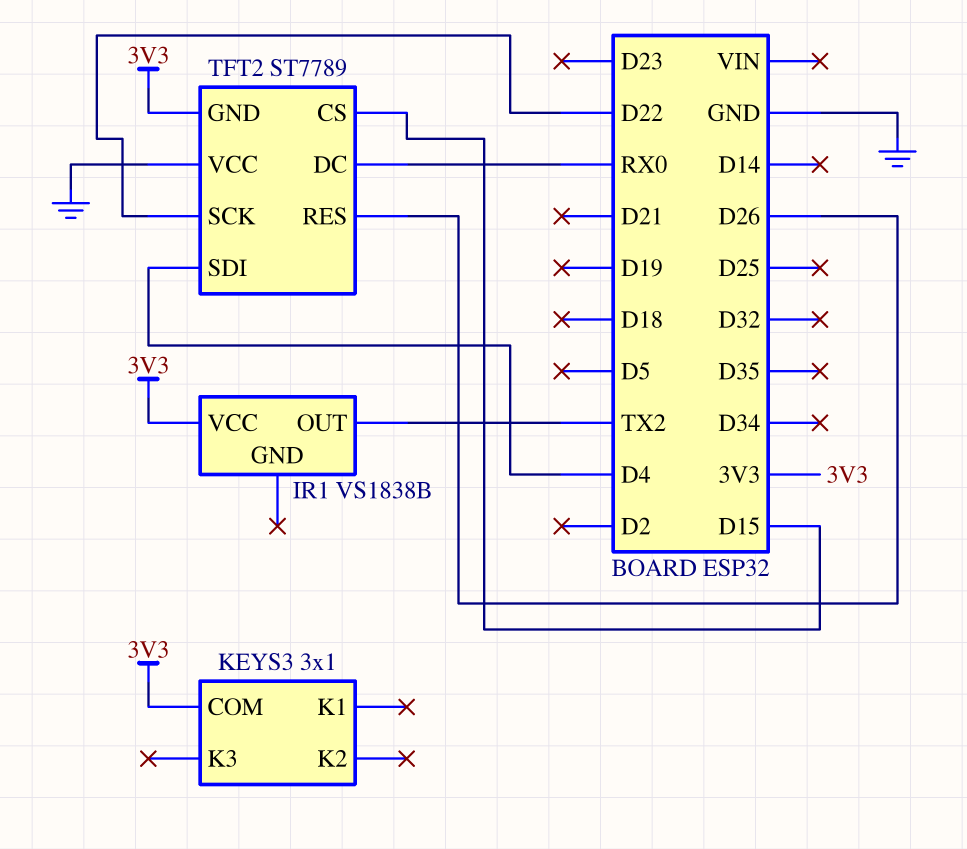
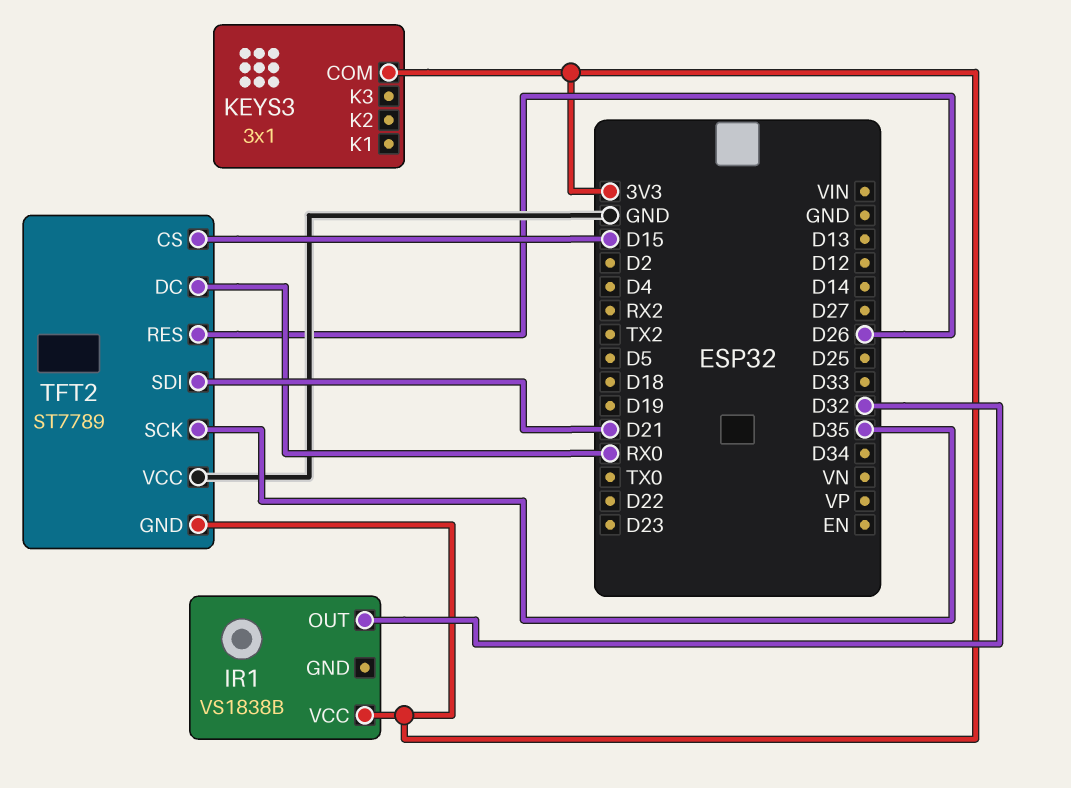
IR1 pin OUT: TX2 -> D32
TFT2 pin SCK: D22 -> D35
TFT2 pin SDI: D4 -> D21

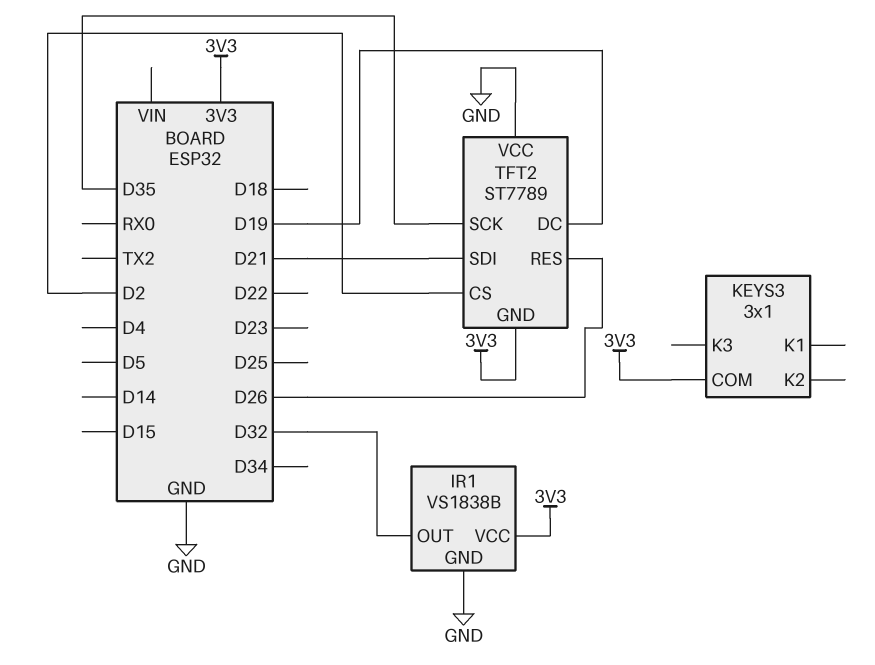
IR1 pin GND: none -> GND
TFT2 pin CS: D15 -> D2
TFT2 pin DC: RX0 -> D19

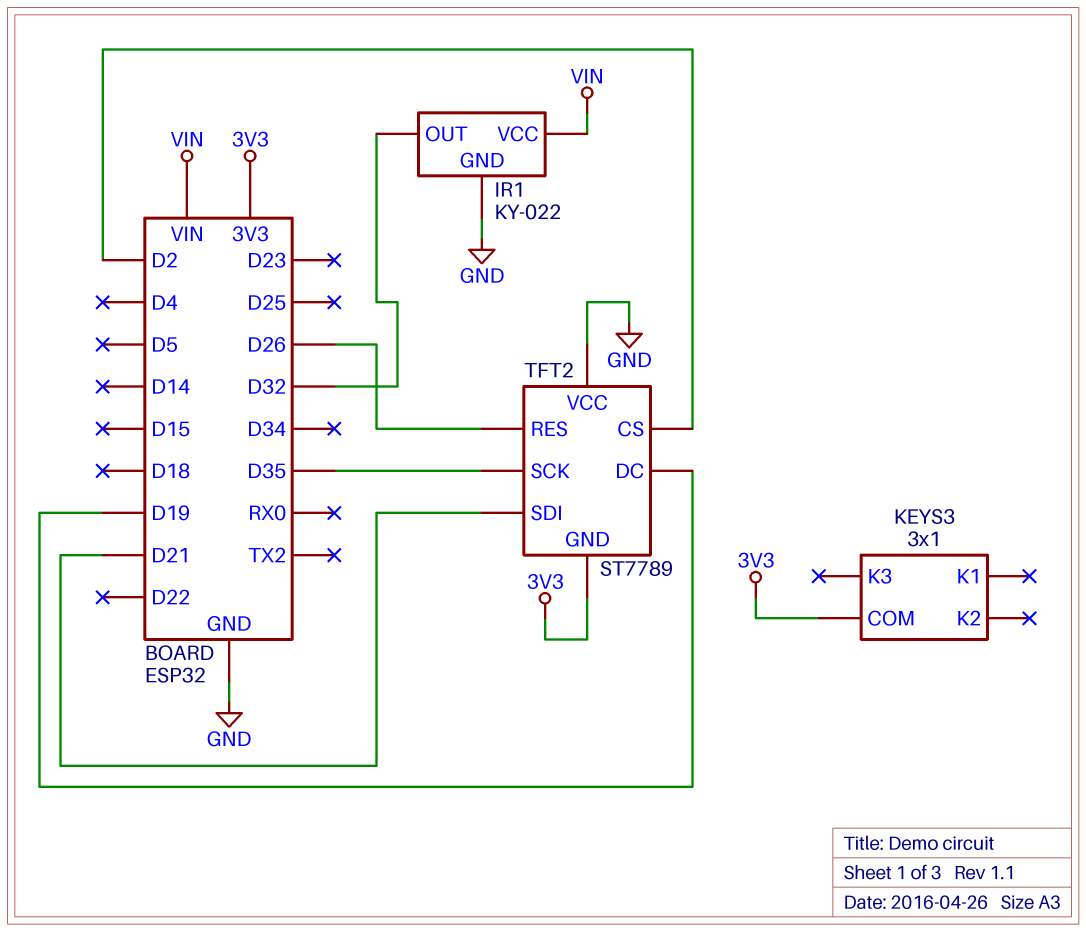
IR1: VS1838B -> KY-022
IR1 pin VCC: 3V3 -> VIN

